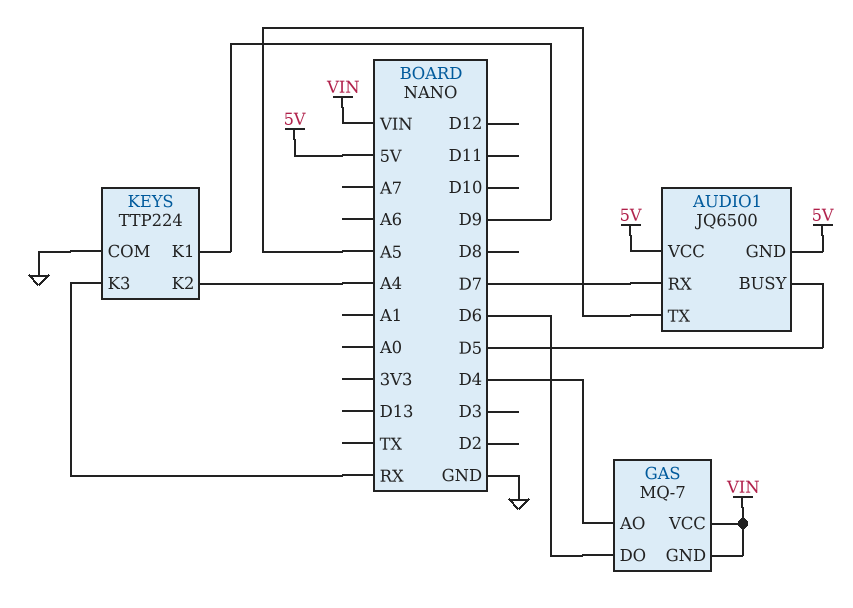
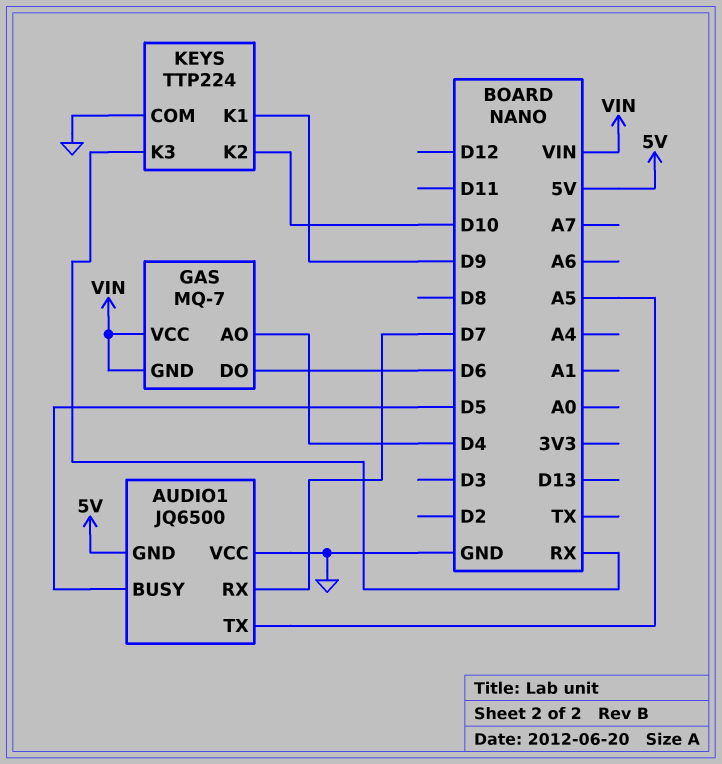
AUDIO1 pin VCC: 5V -> GND
KEYS pin K2: A4 -> D10

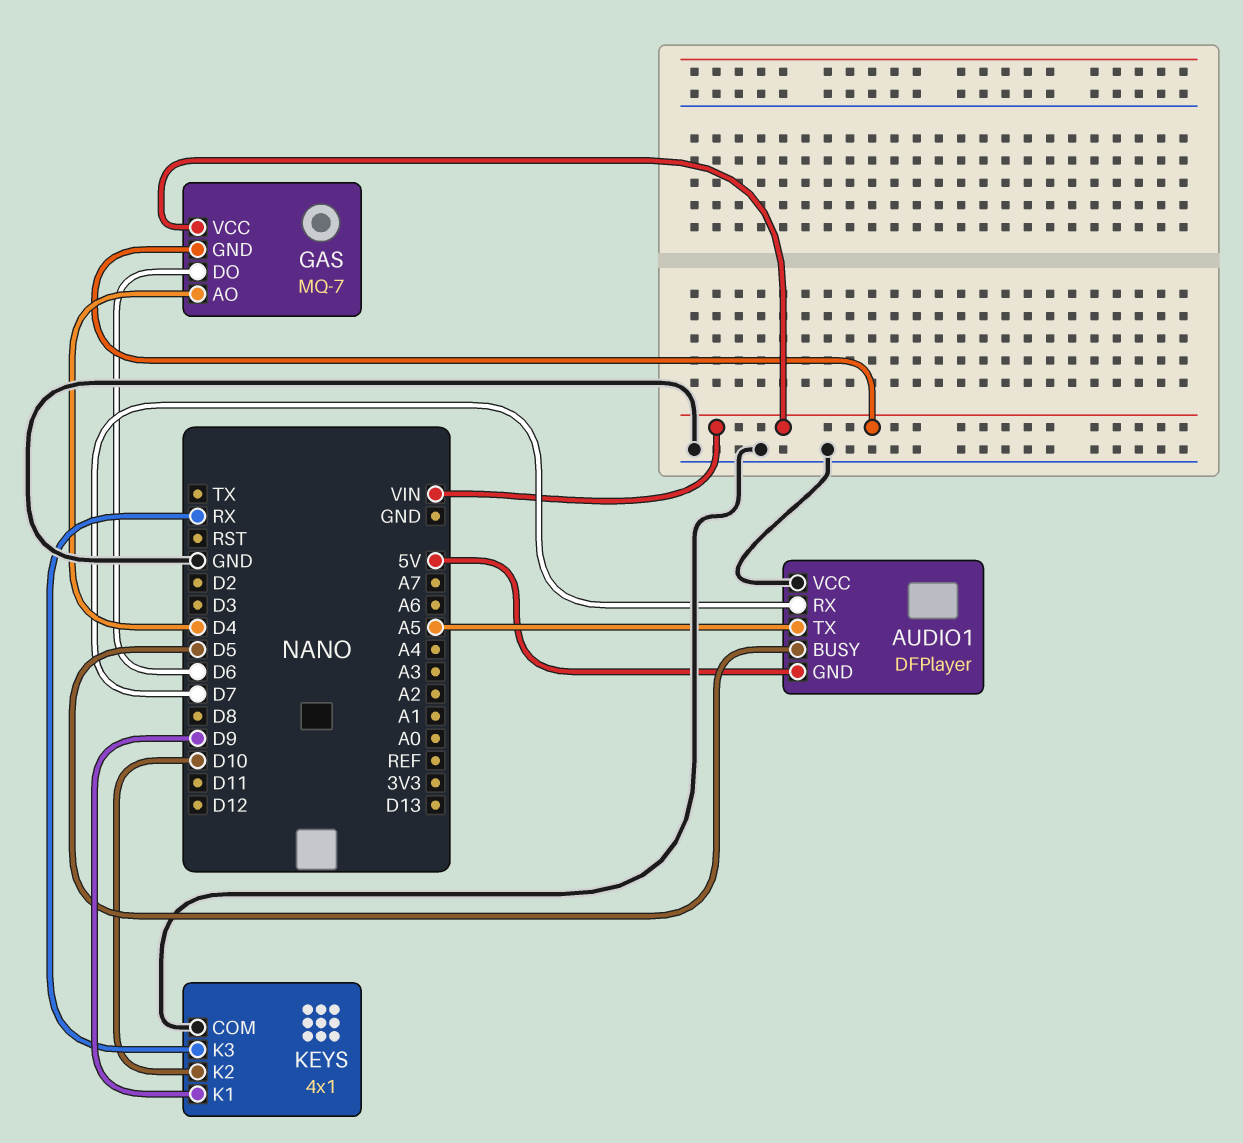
AUDIO1: JQ6500 -> DFPlayer
KEYS: TTP224 -> 4x1

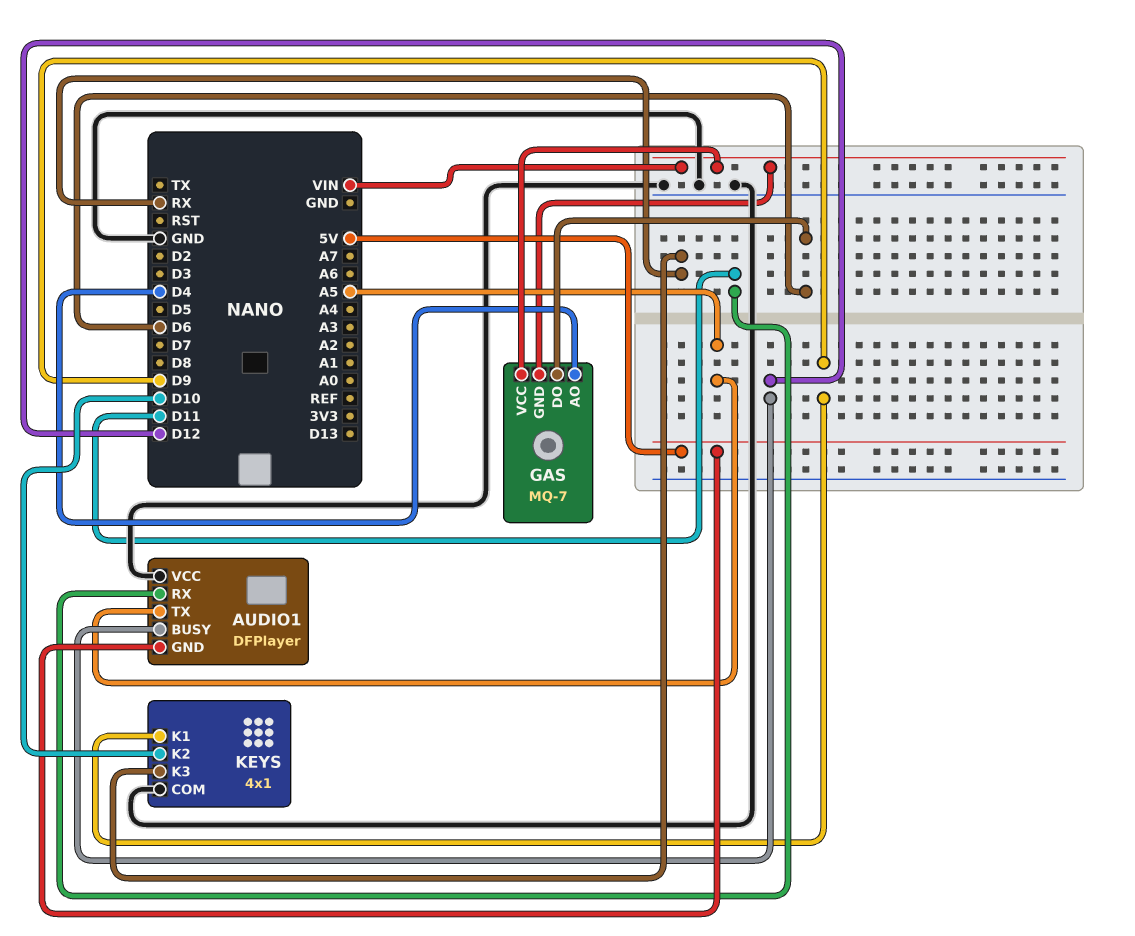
AUDIO1 pin BUSY: D5 -> D12
AUDIO1 pin RX: D7 -> D11

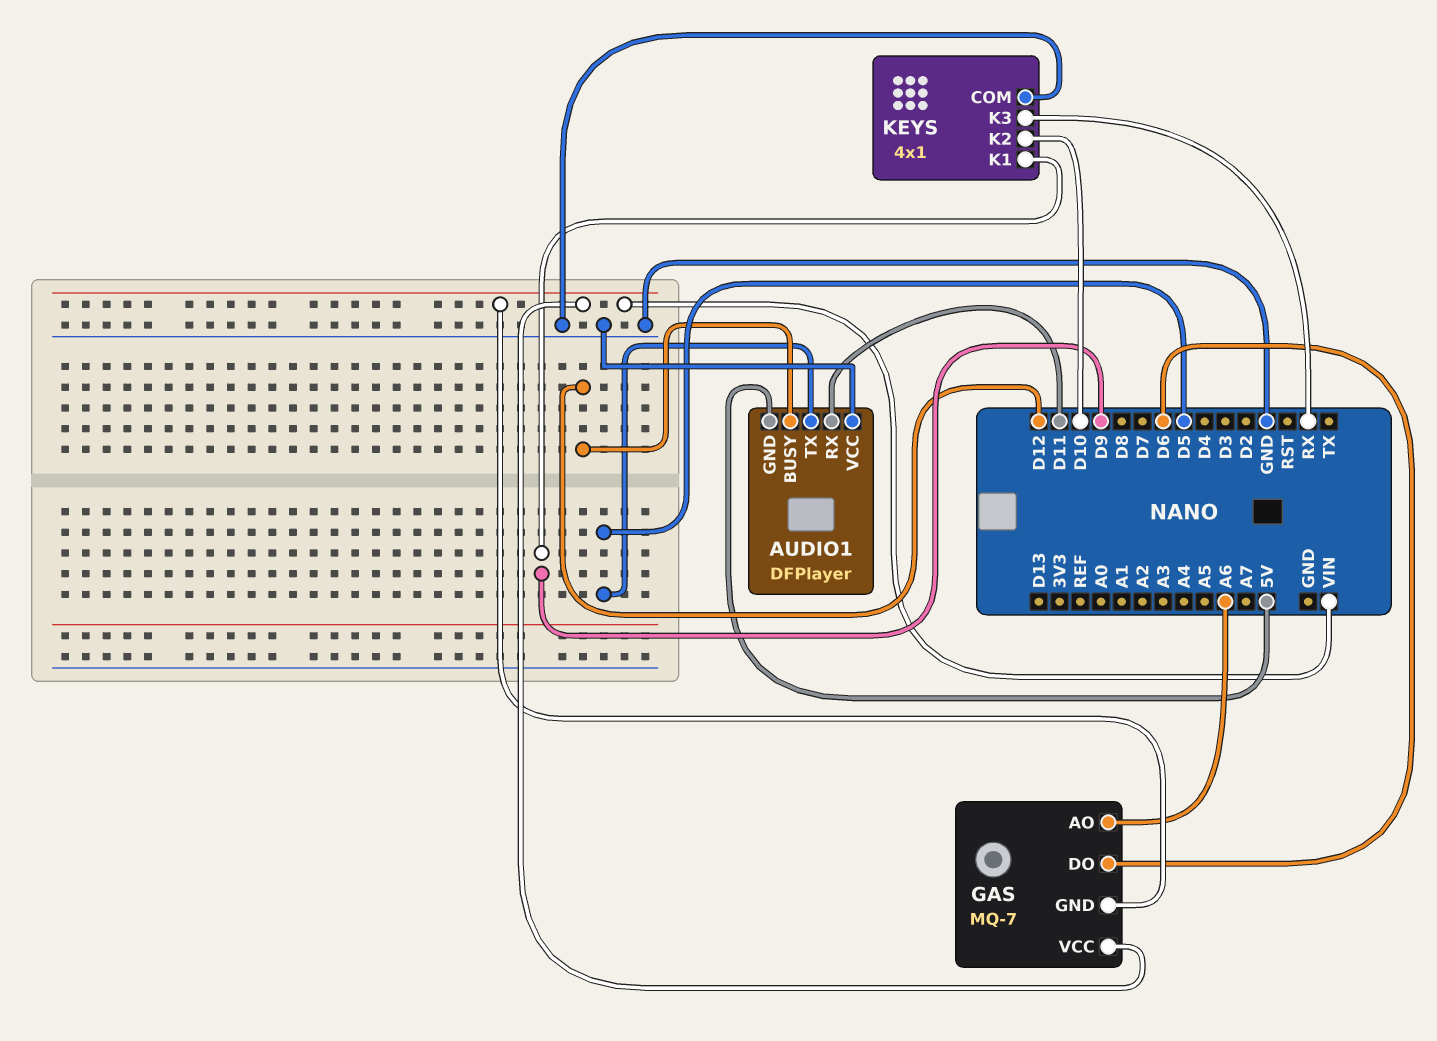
AUDIO1 pin TX: A5 -> D5
GAS pin AO: D4 -> A6

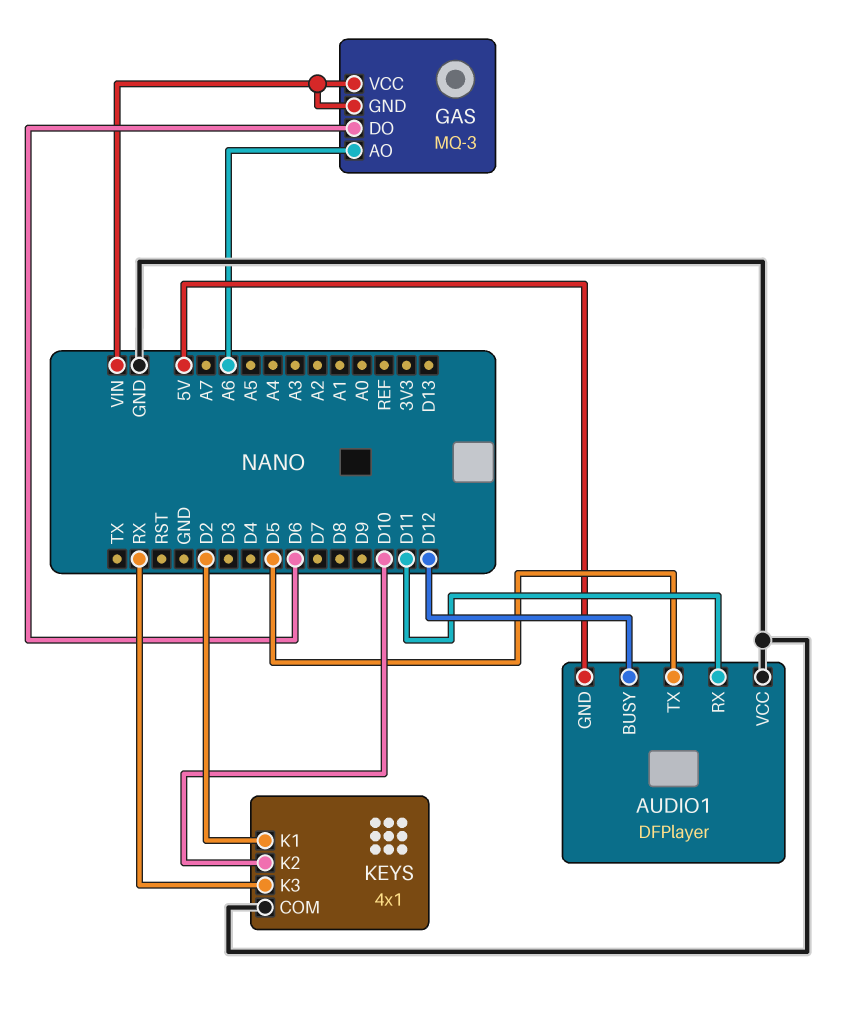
GAS: MQ-7 -> MQ-3
KEYS pin K1: D9 -> D2

